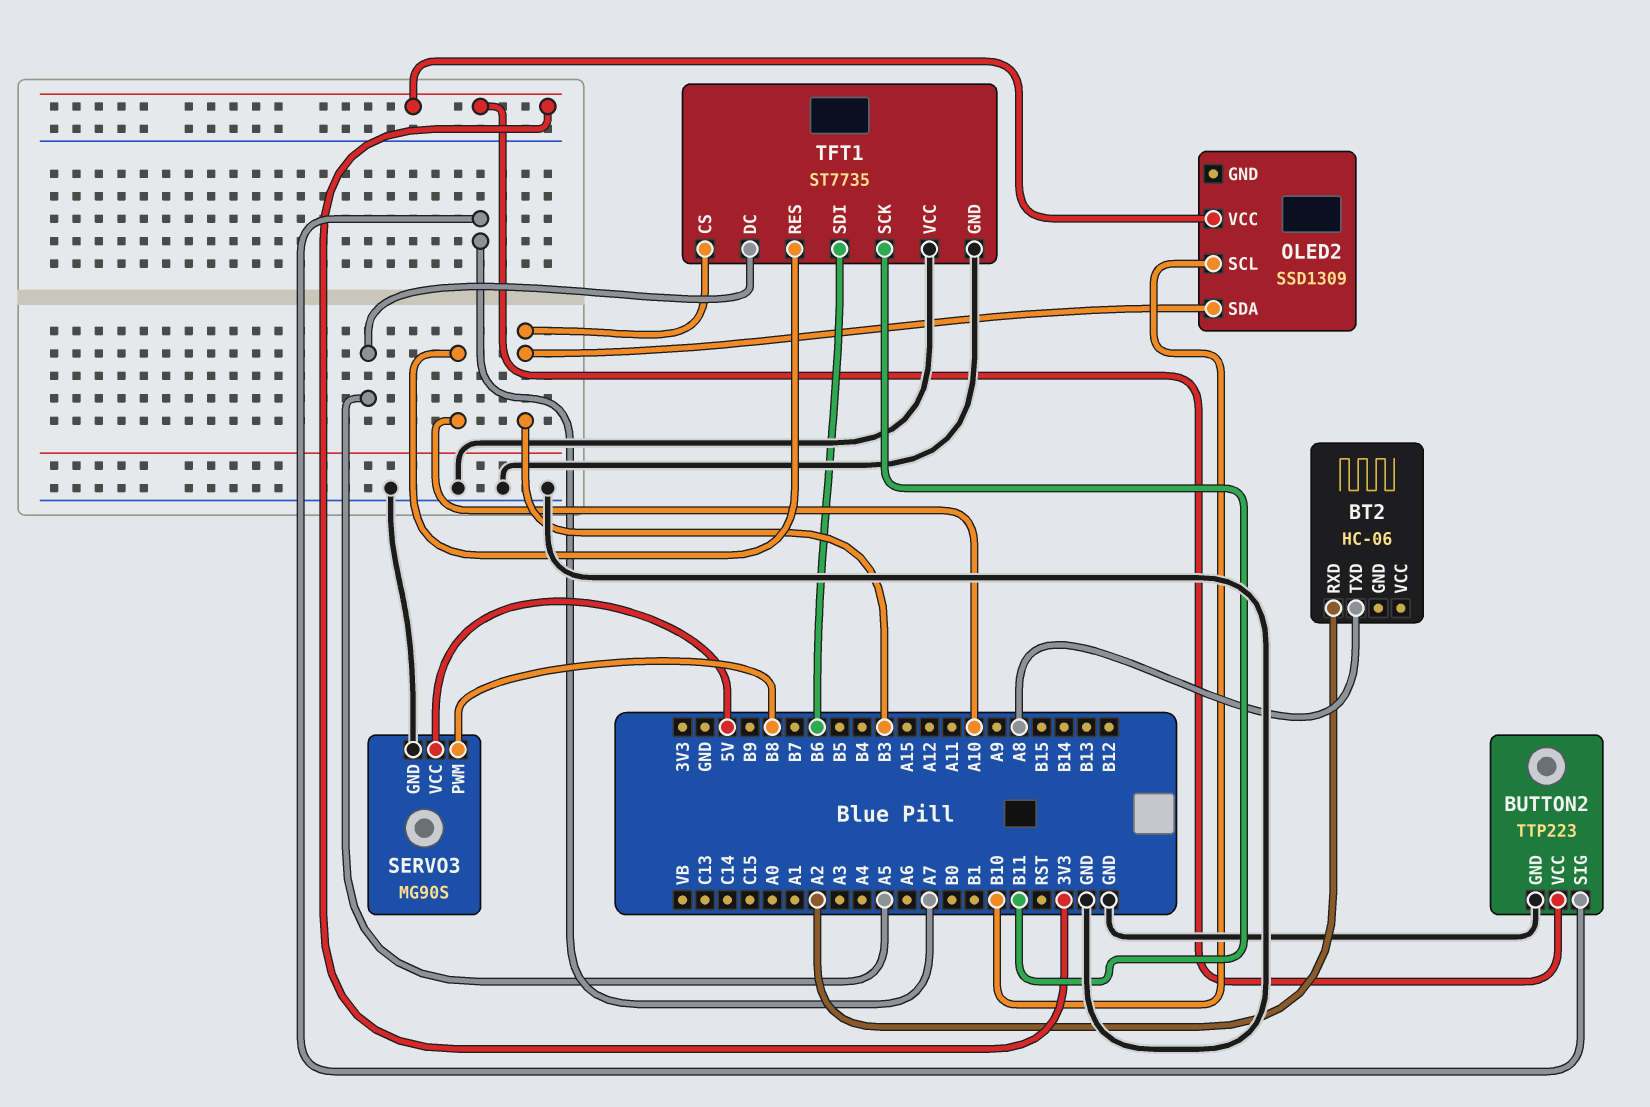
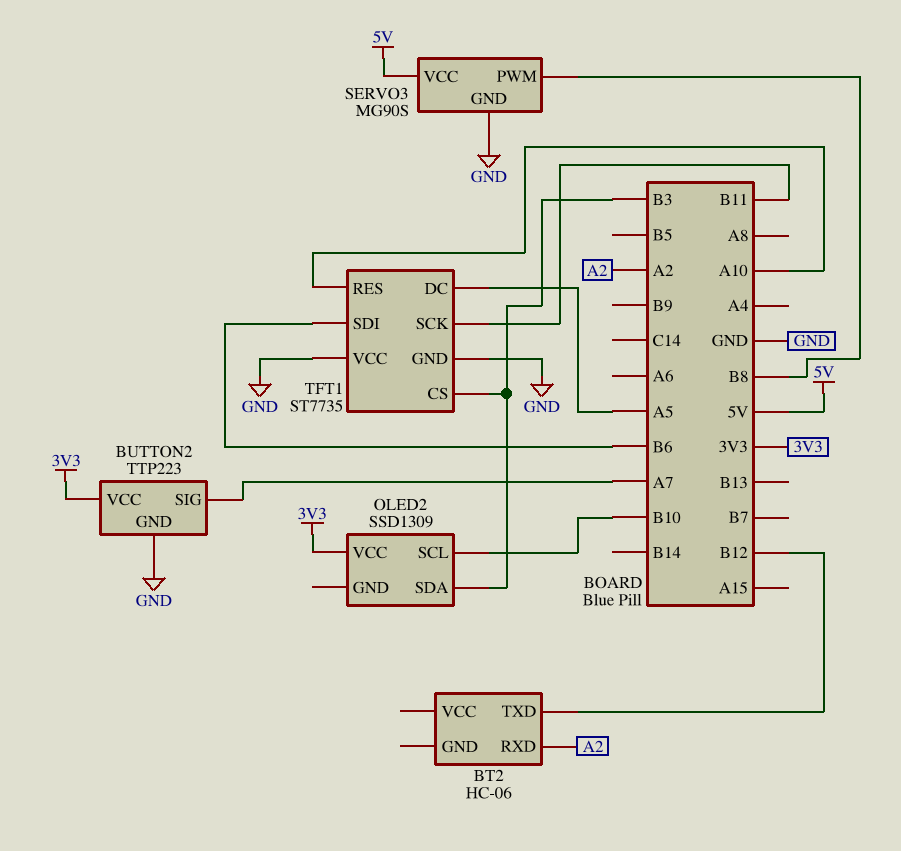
BT2 pin TXD: A8 -> B12

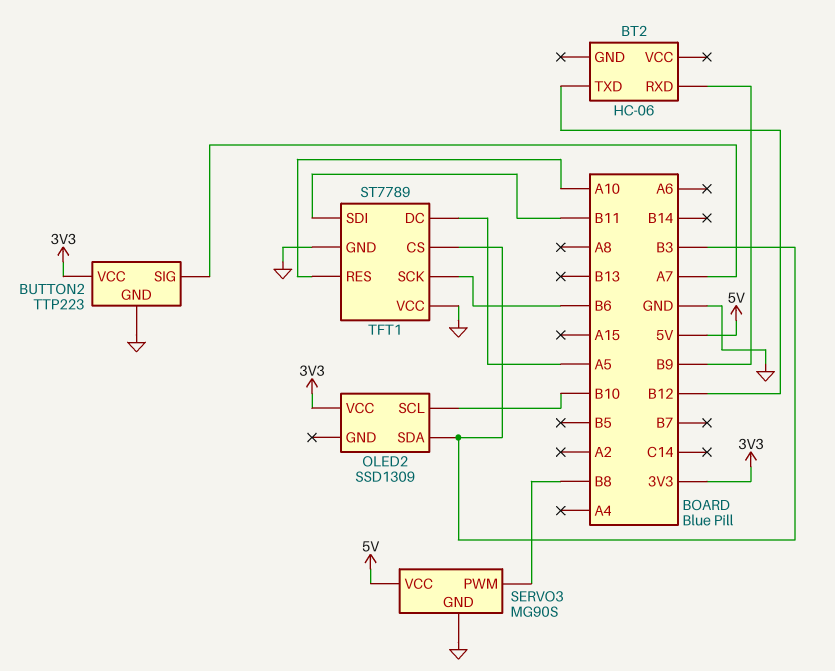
BT2 pin RXD: A2 -> B9
TFT1: ST7735 -> ST7789
TFT1 pin SCK: B11 -> B6
TFT1 pin SDI: B6 -> B11

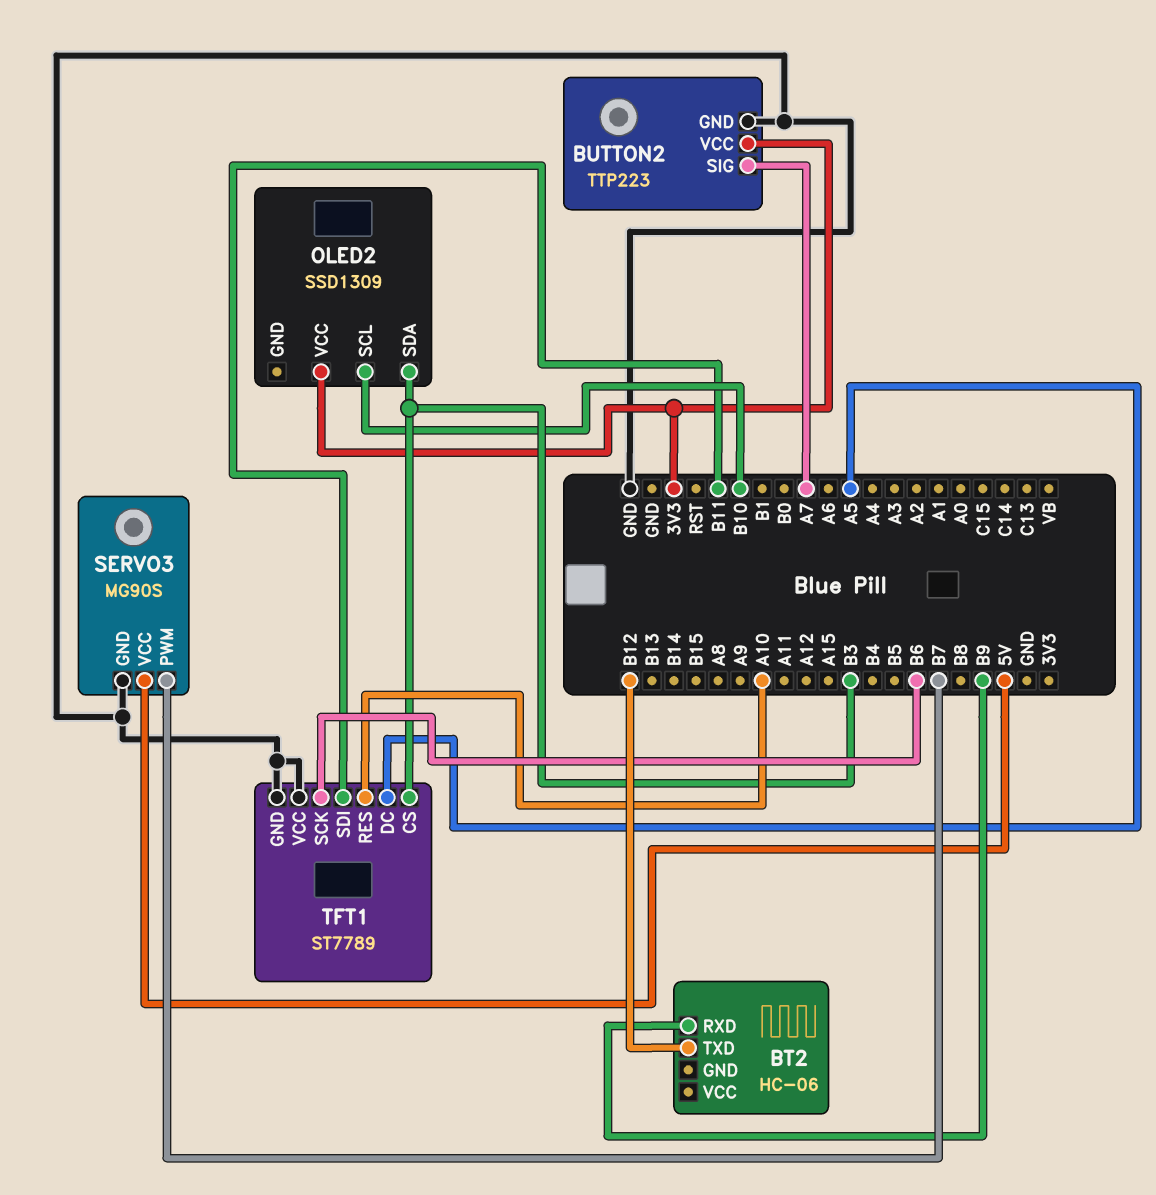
SERVO3 pin PWM: B8 -> B7

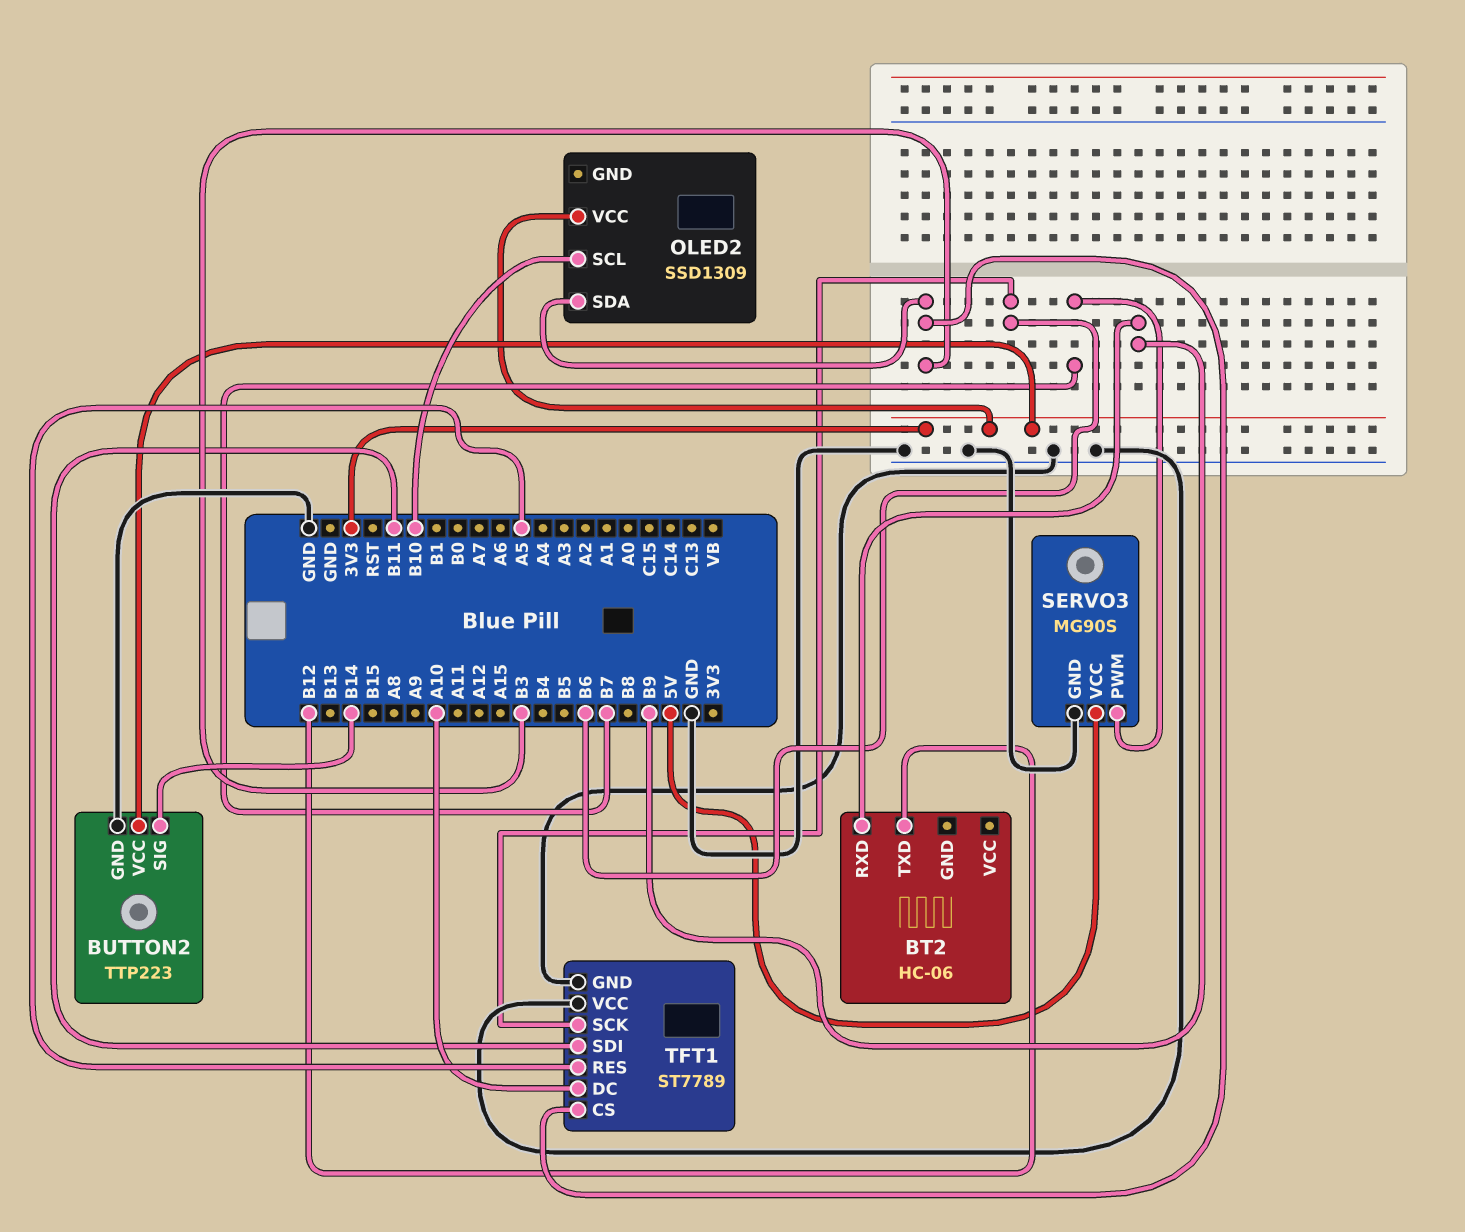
BUTTON2 pin SIG: A7 -> B14
TFT1 pin DC: A5 -> A10
TFT1 pin RES: A10 -> A5

